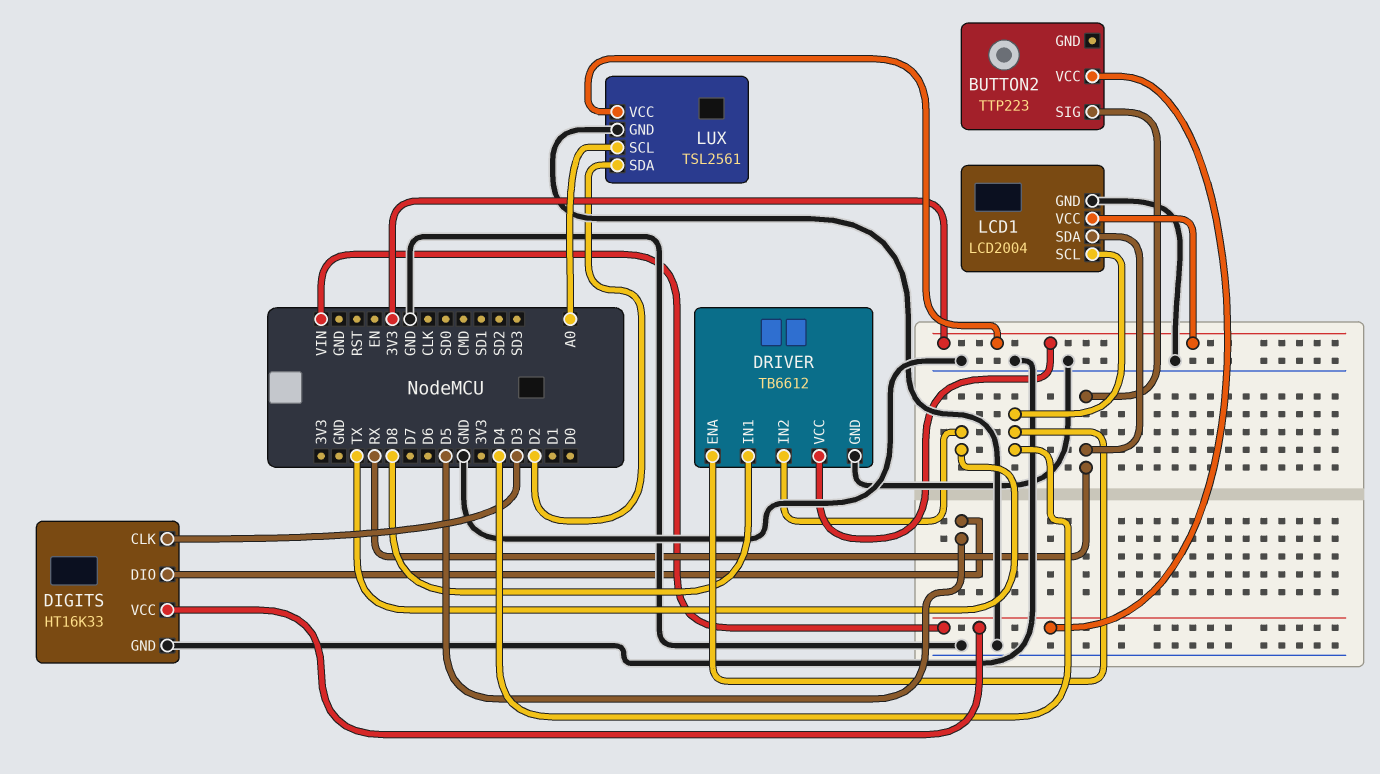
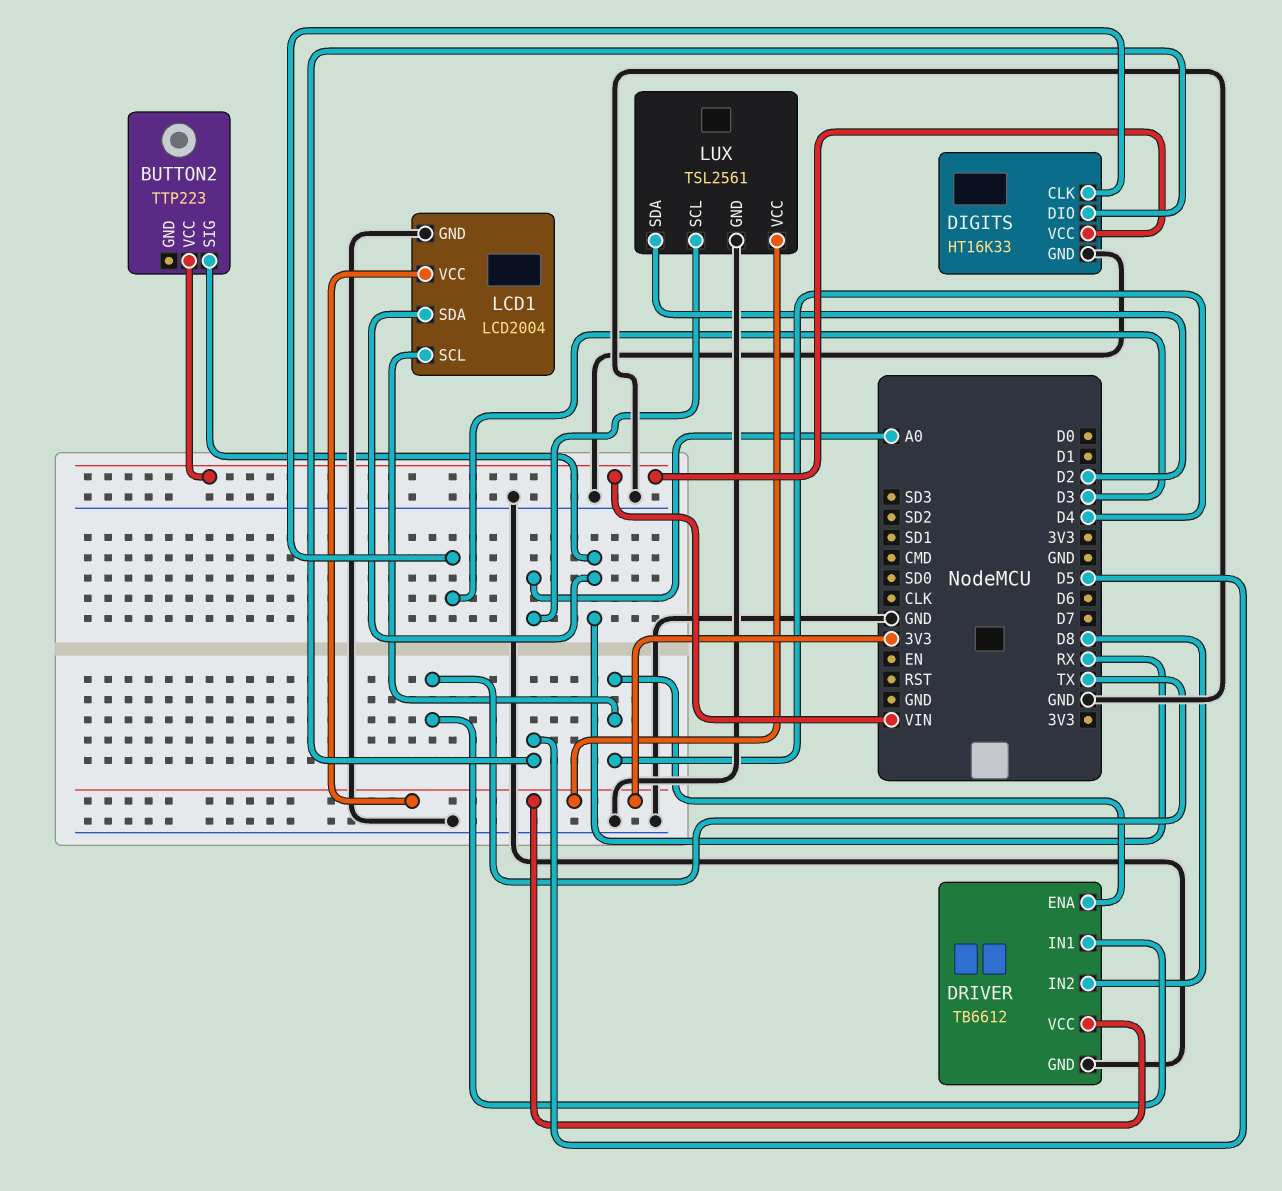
DRIVER pin IN1: D8 -> TX
DRIVER pin IN2: TX -> D8

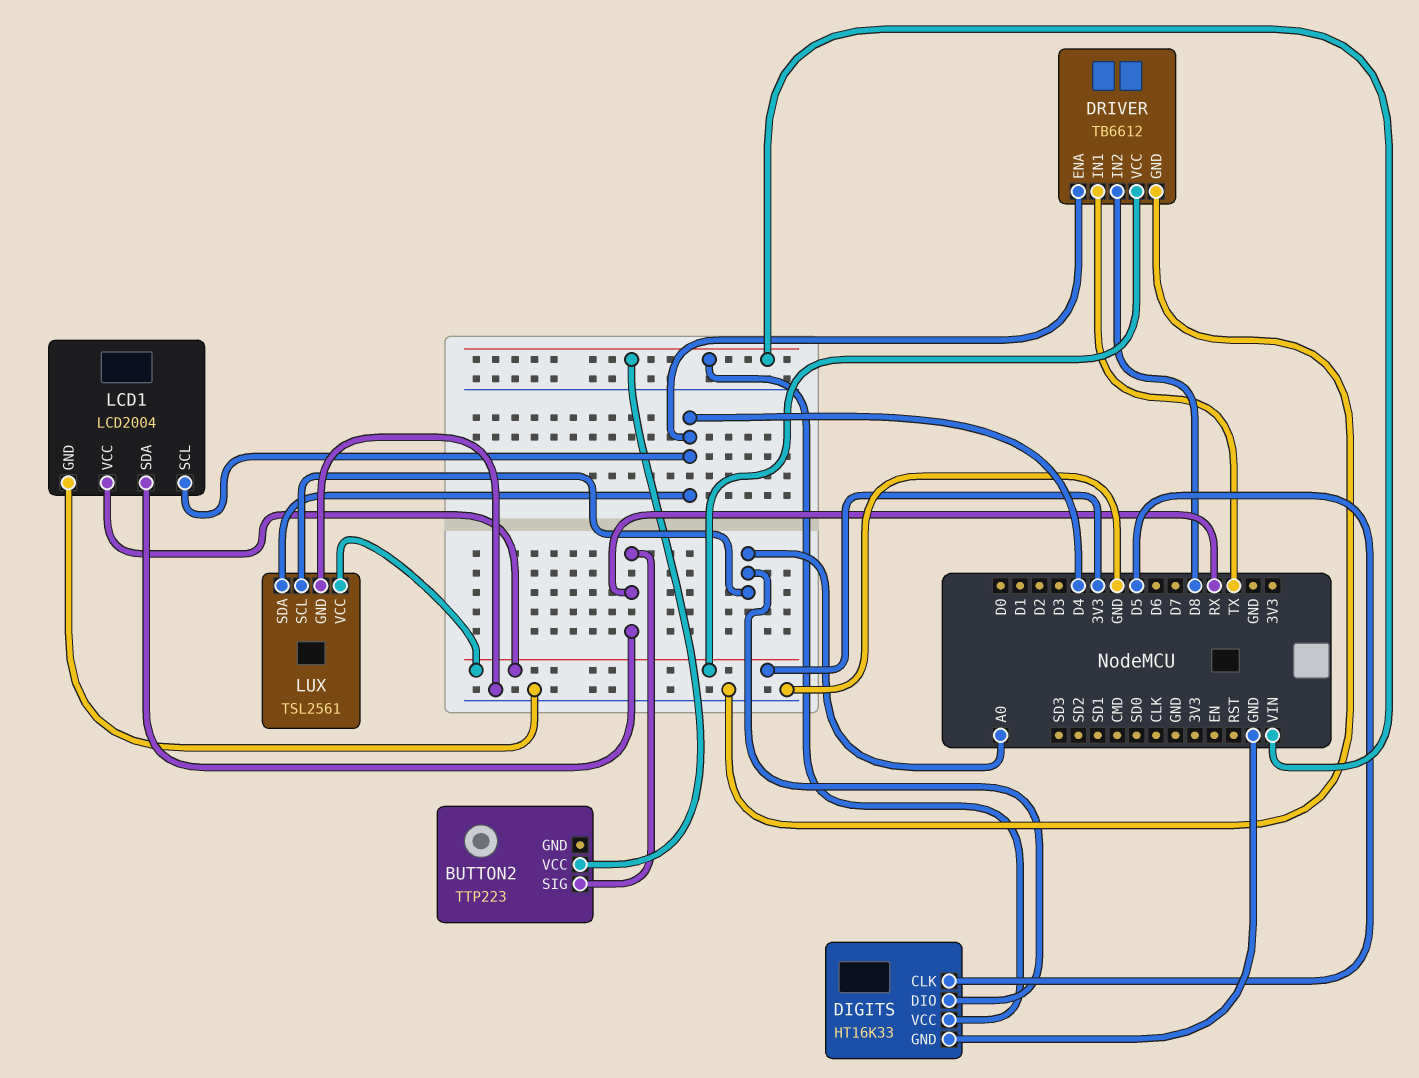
DIGITS pin CLK: D3 -> D5
DIGITS pin DIO: D5 -> A0
LUX pin SDA: D2 -> D4

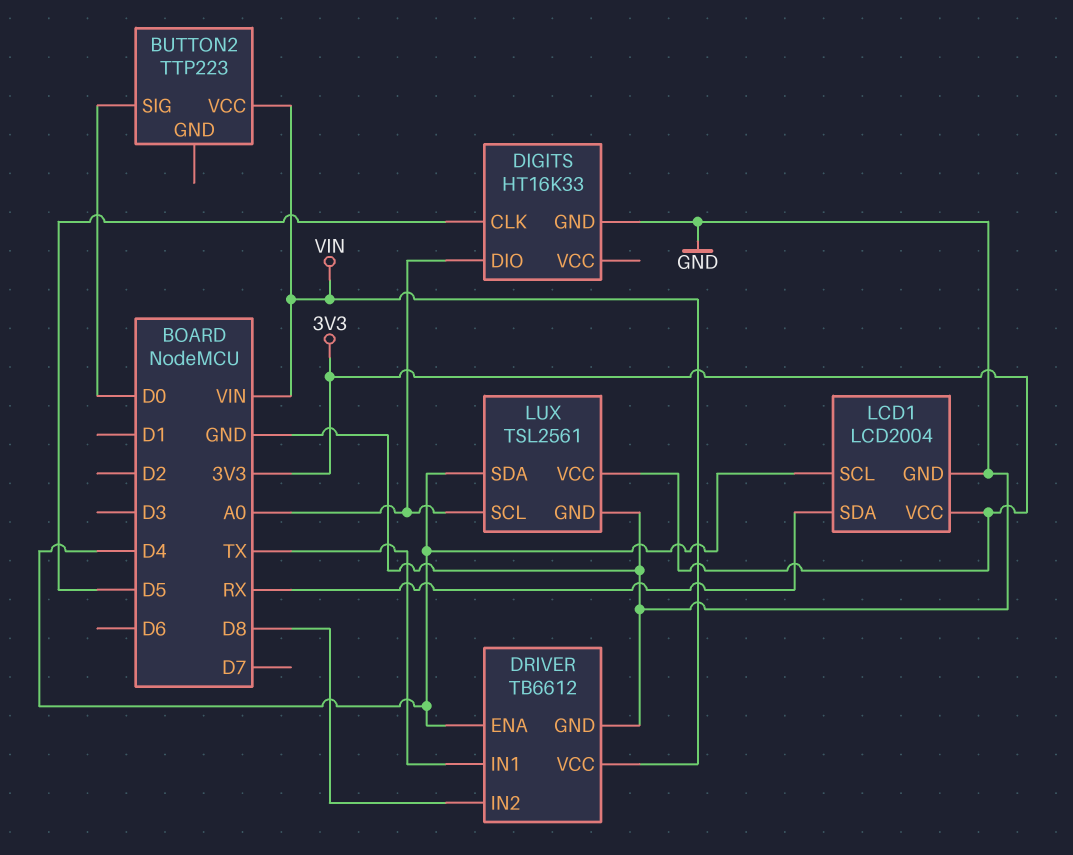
BUTTON2 pin SIG: RX -> D0
DIGITS pin VCC: VIN -> none
DRIVER pin VCC: 3V3 -> VIN

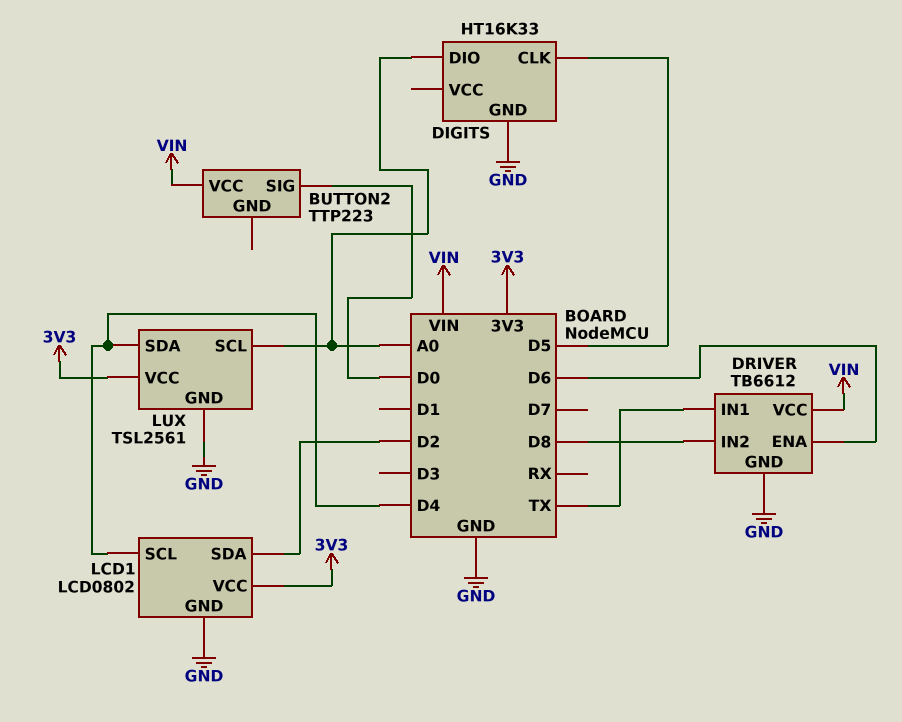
DRIVER pin ENA: D4 -> D6
LCD1: LCD2004 -> LCD0802
LCD1 pin SDA: RX -> D2

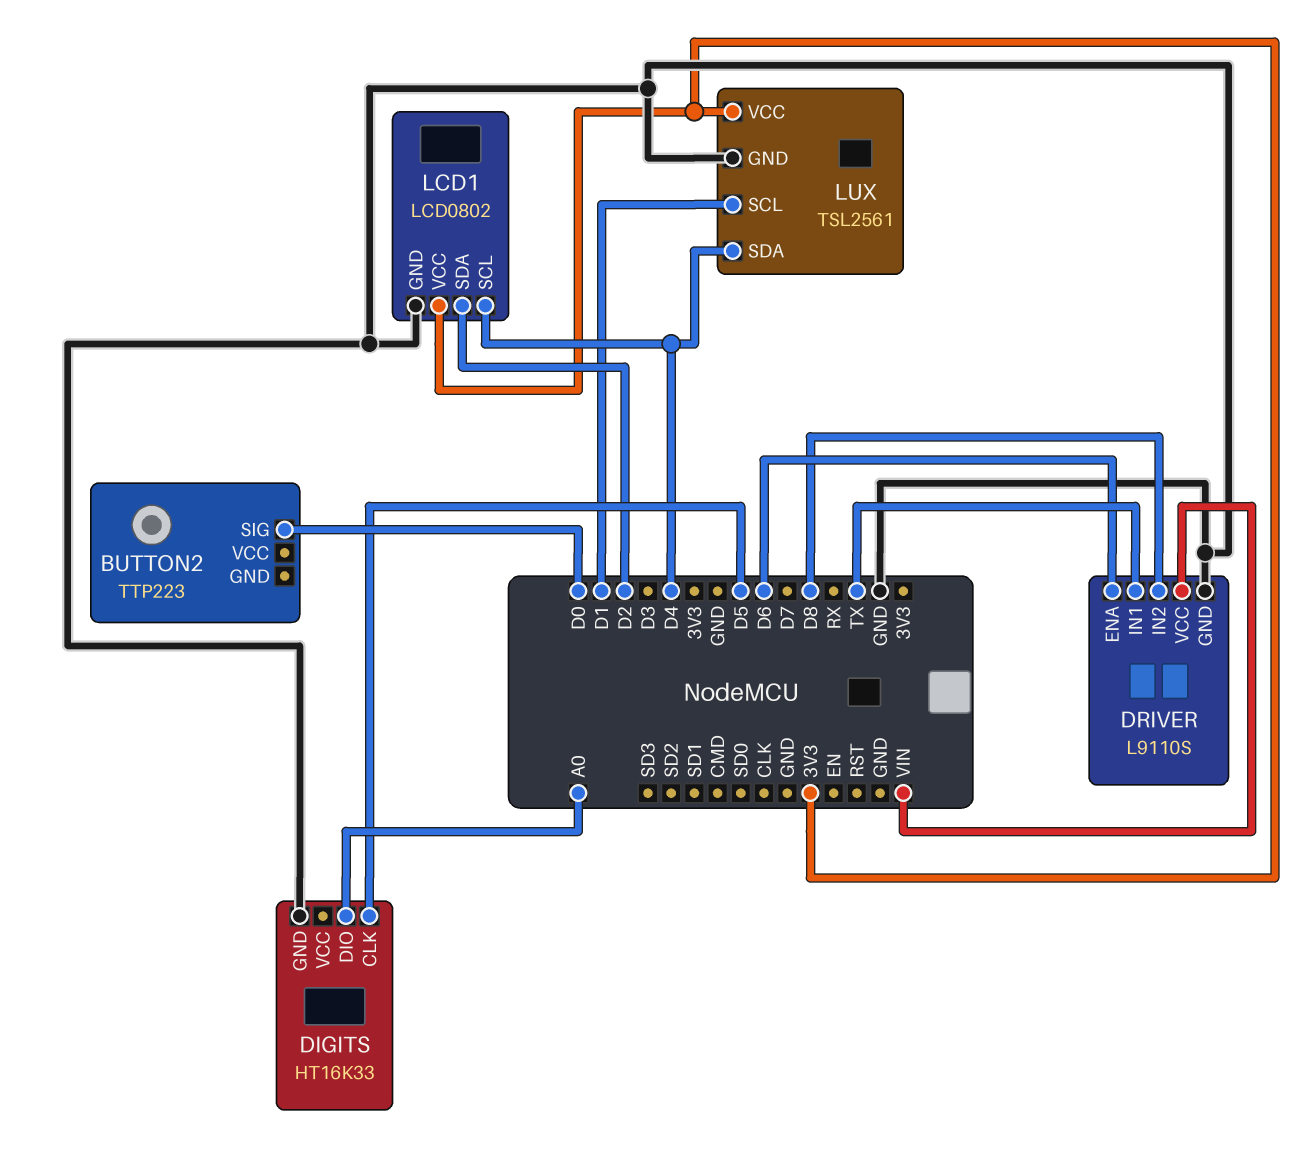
BUTTON2 pin VCC: VIN -> none
DRIVER: TB6612 -> L9110S
LUX pin SCL: A0 -> D1

